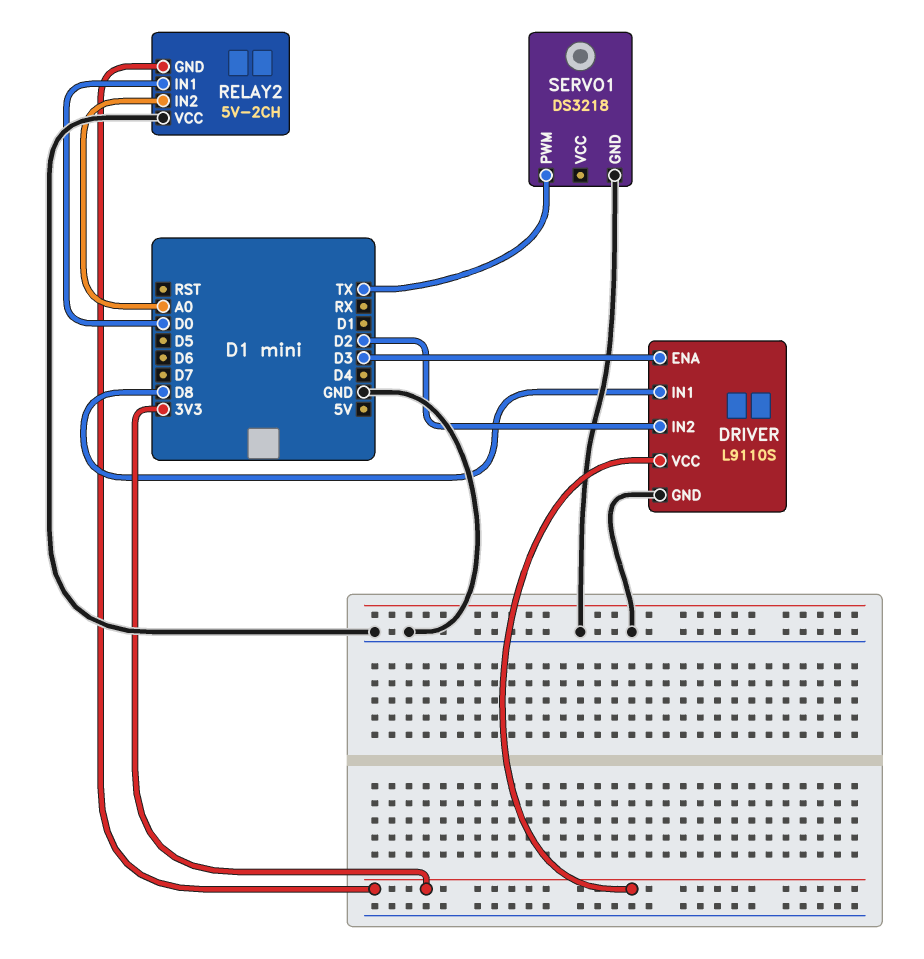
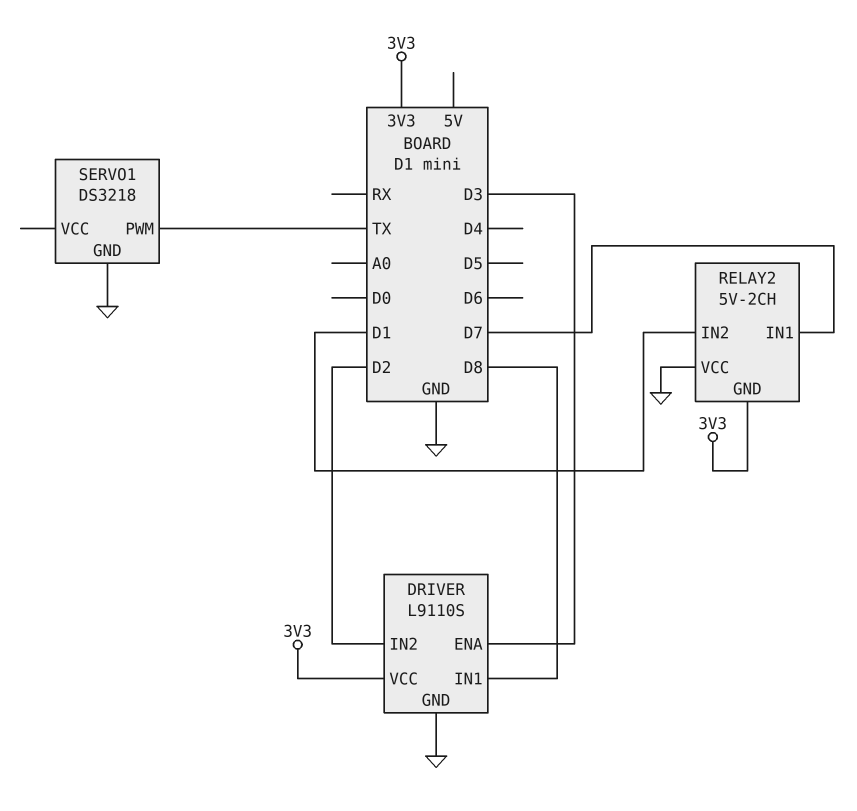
RELAY2 pin IN1: D0 -> D7
RELAY2 pin IN2: A0 -> D1

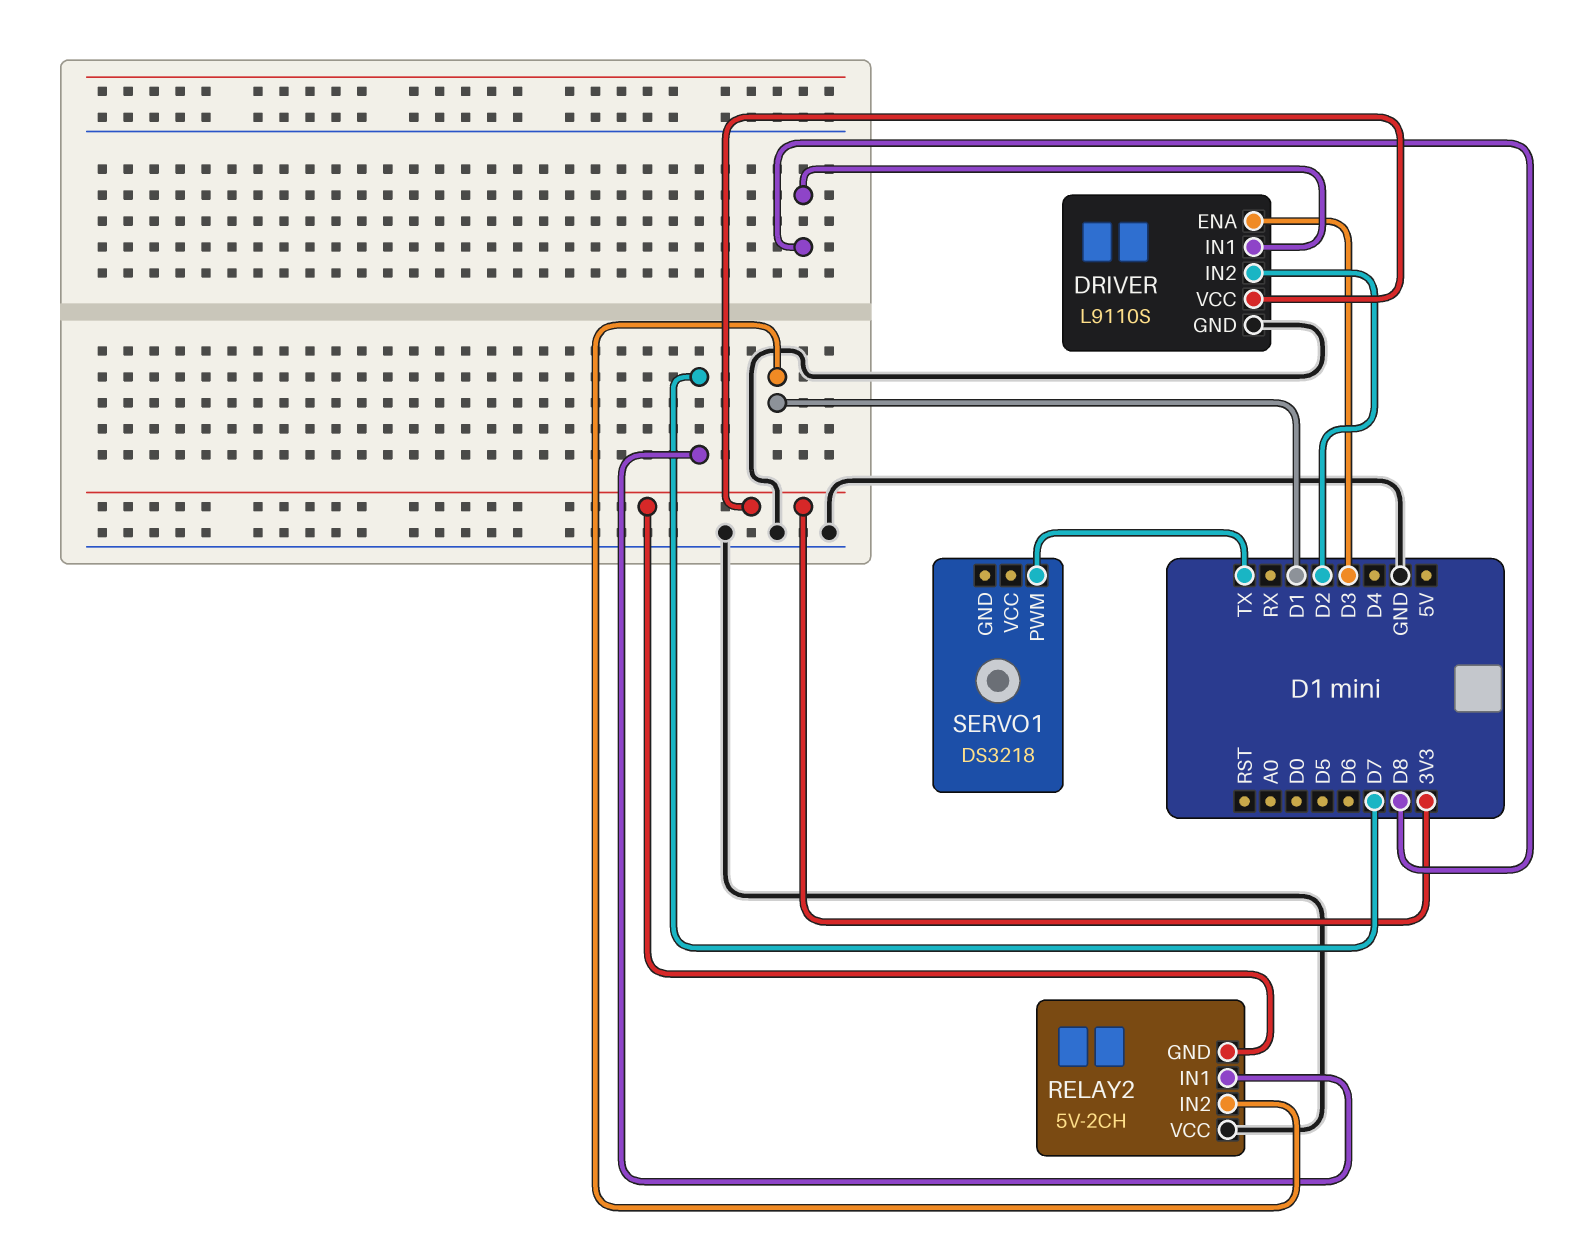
SERVO1 pin GND: GND -> none

